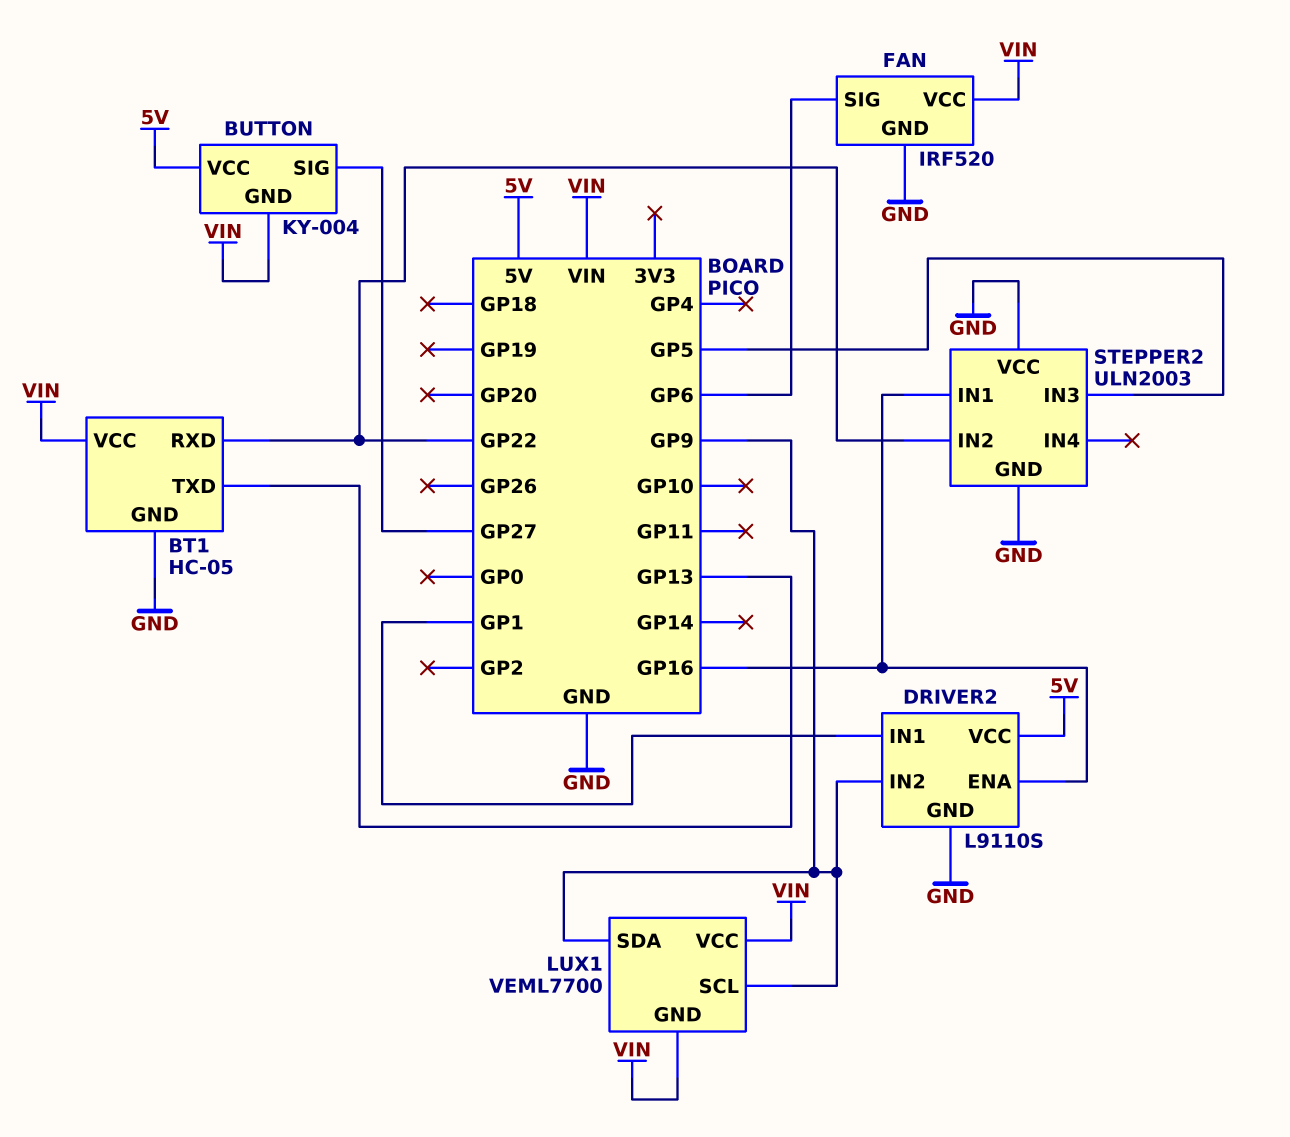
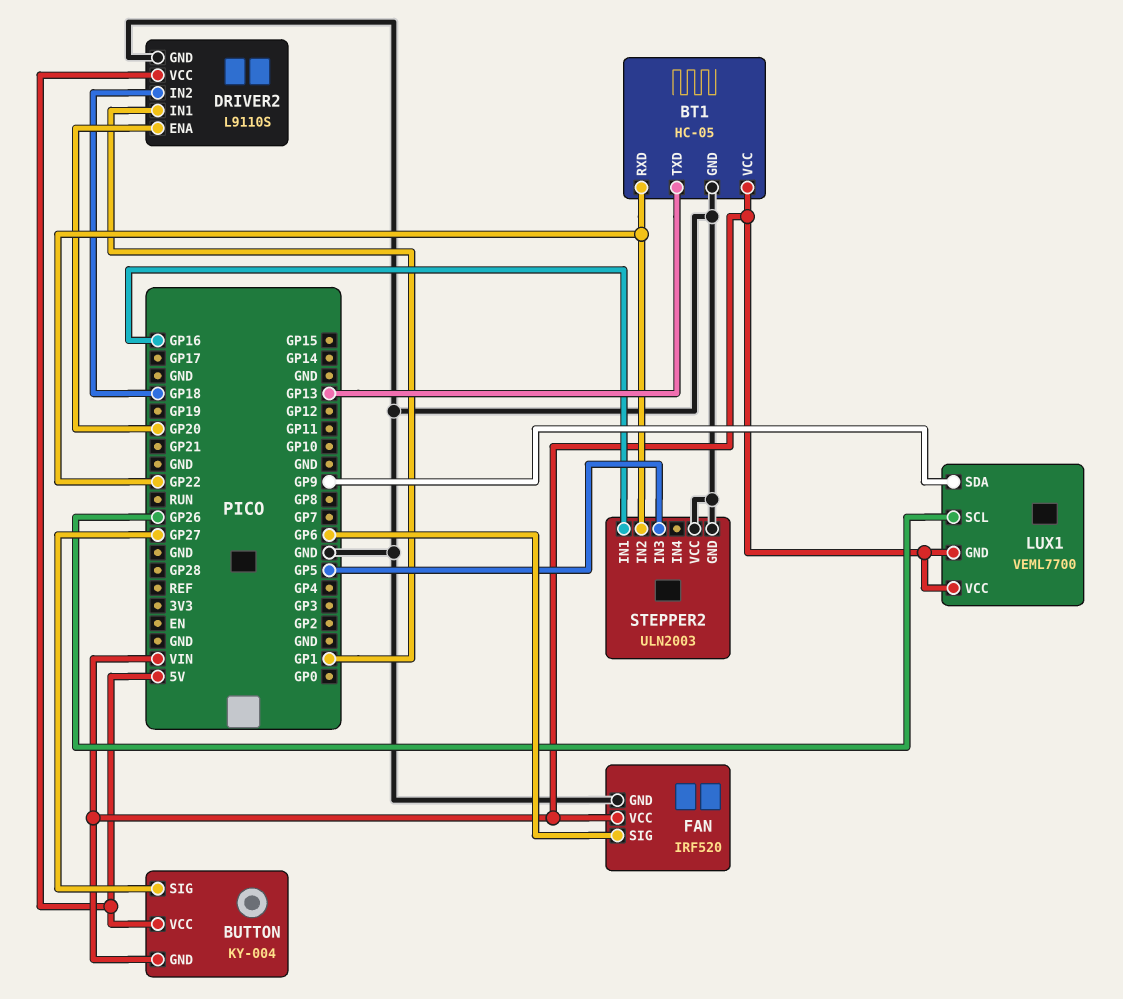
DRIVER2 pin ENA: GP16 -> GP20
DRIVER2 pin IN2: GP9 -> GP18
LUX1 pin SCL: GP9 -> GP26

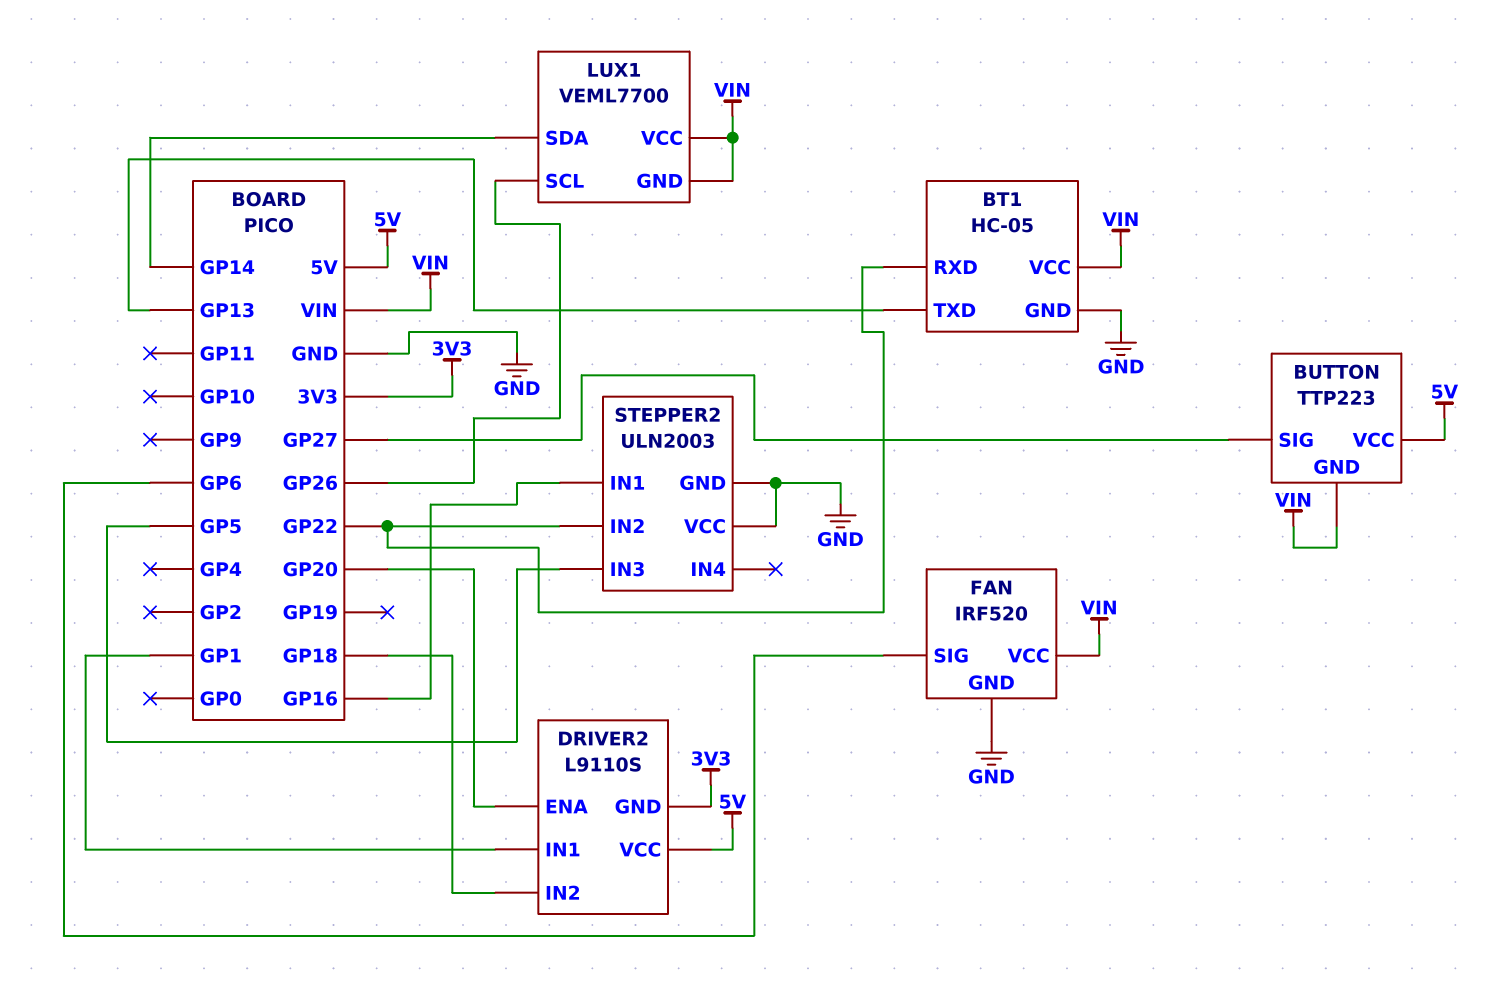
BUTTON: KY-004 -> TTP223
DRIVER2 pin GND: GND -> 3V3
LUX1 pin SDA: GP9 -> GP14

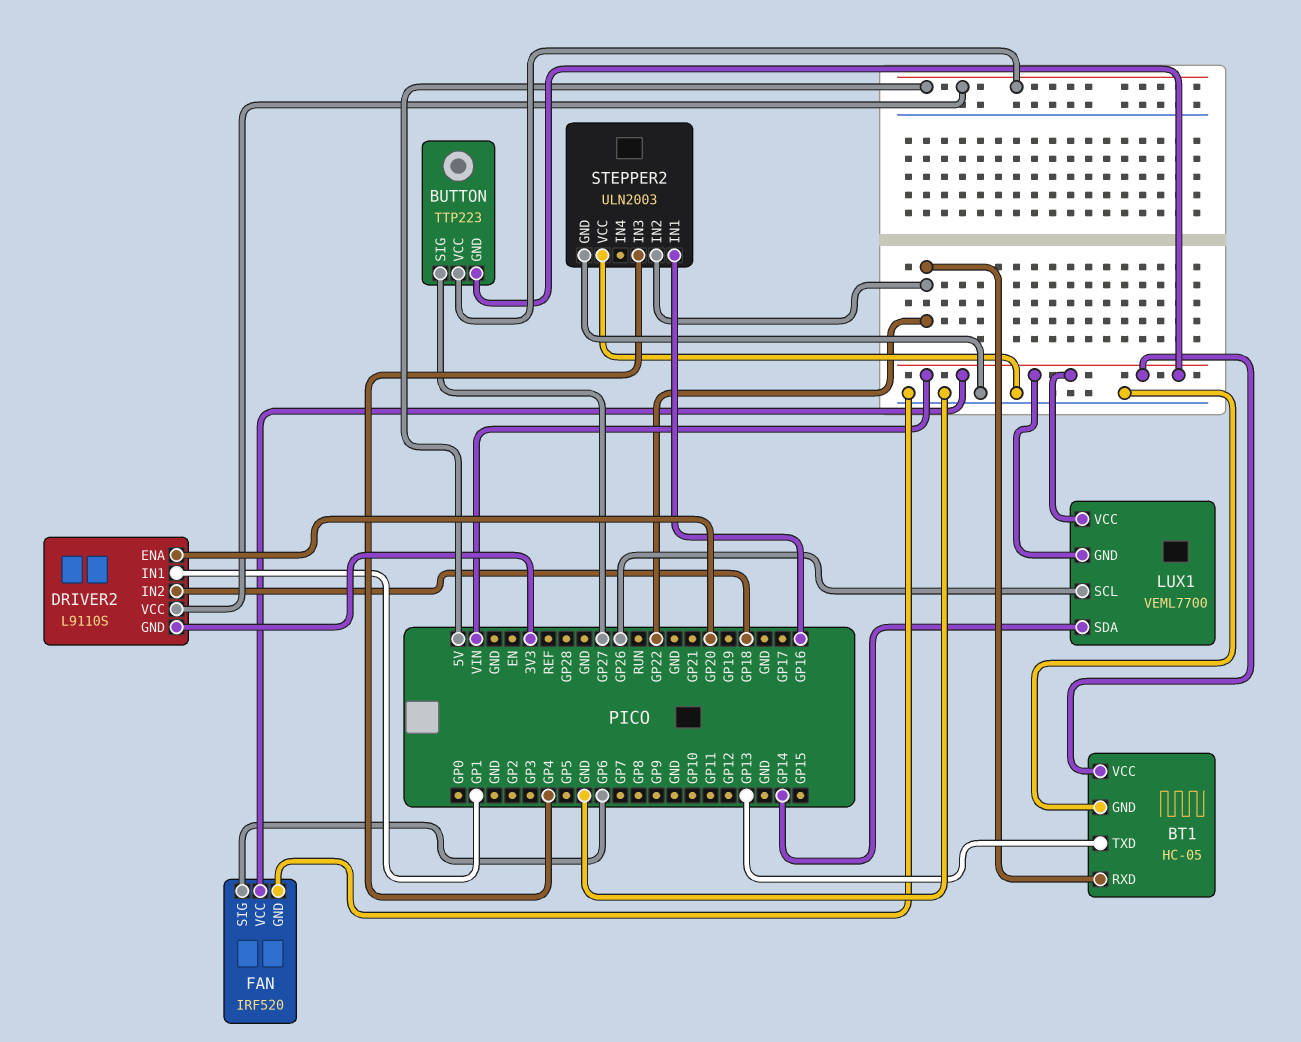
STEPPER2 pin IN3: GP5 -> GP4

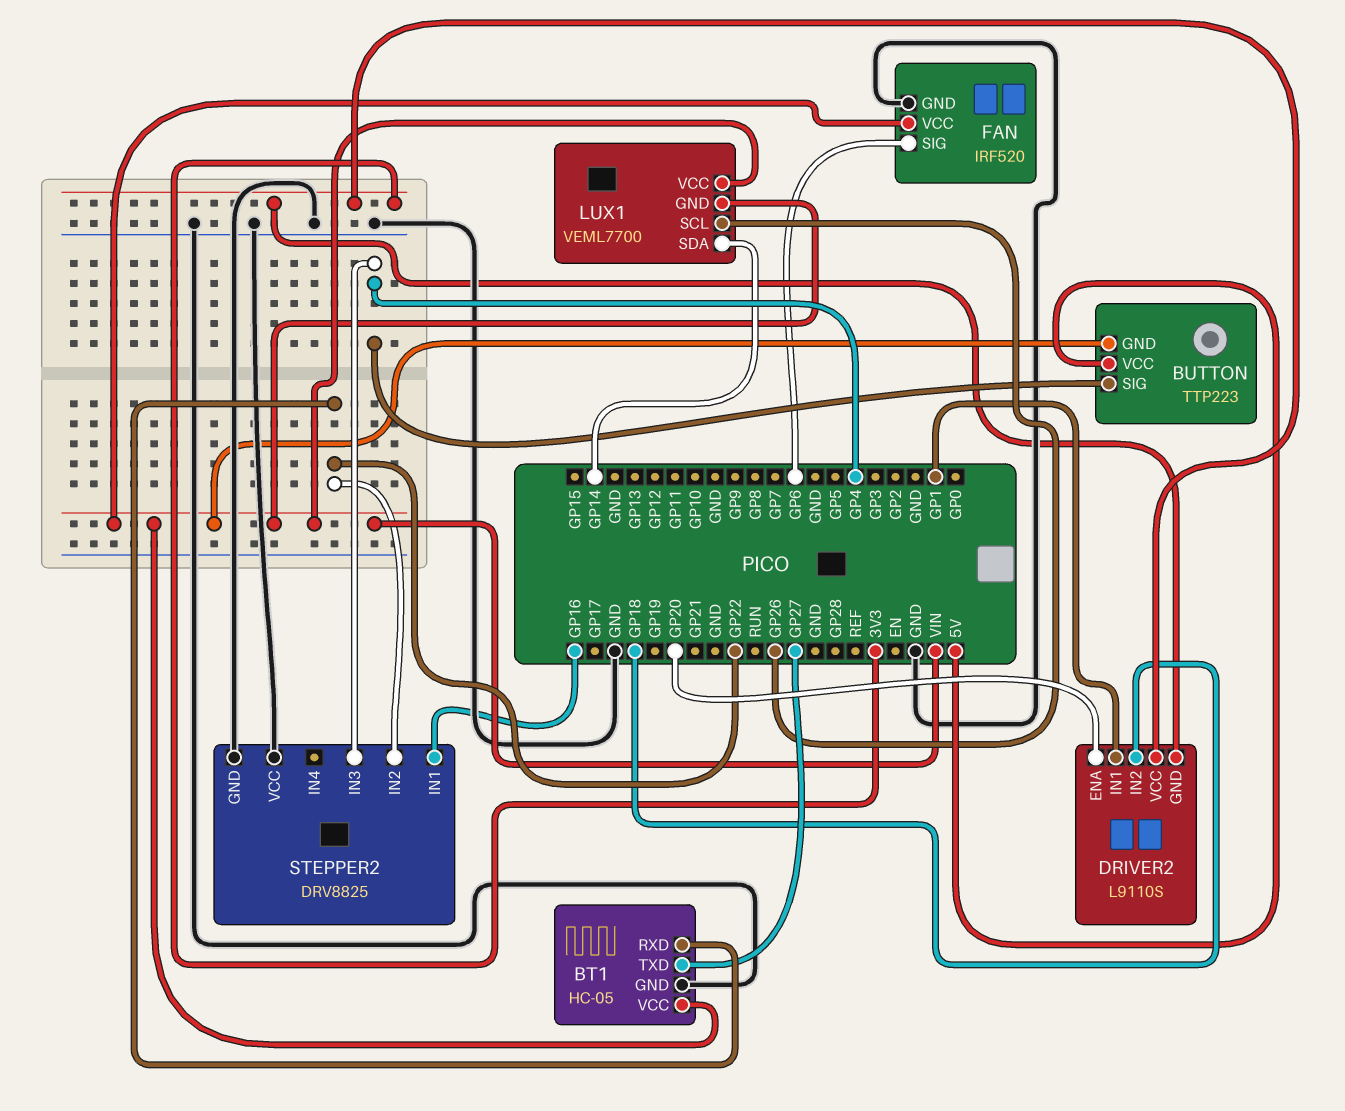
BT1 pin TXD: GP13 -> GP27
BUTTON pin SIG: GP27 -> GP4
DRIVER2 pin VCC: 5V -> 3V3
STEPPER2: ULN2003 -> DRV8825

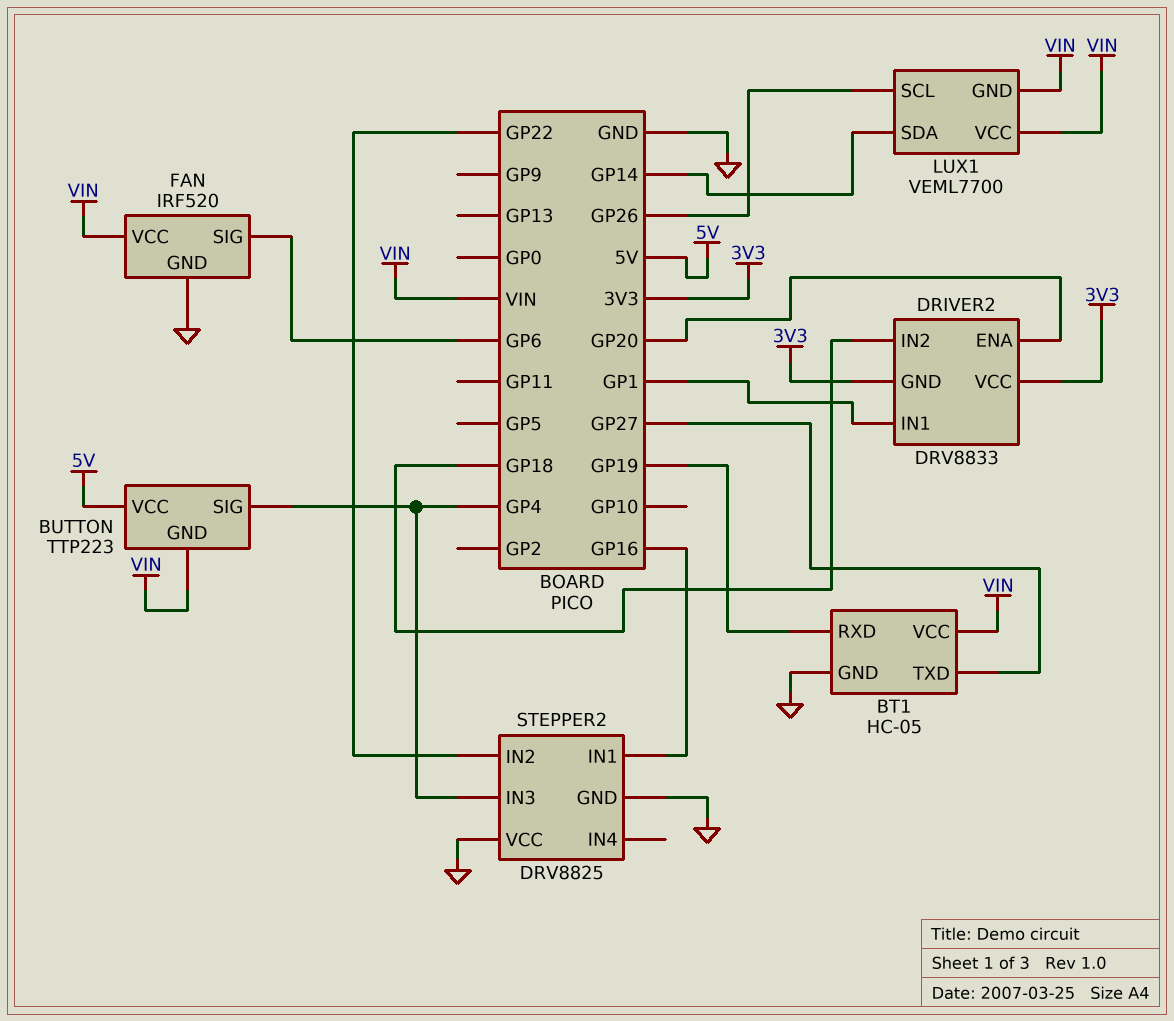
BT1 pin RXD: GP22 -> GP19
DRIVER2: L9110S -> DRV8833

